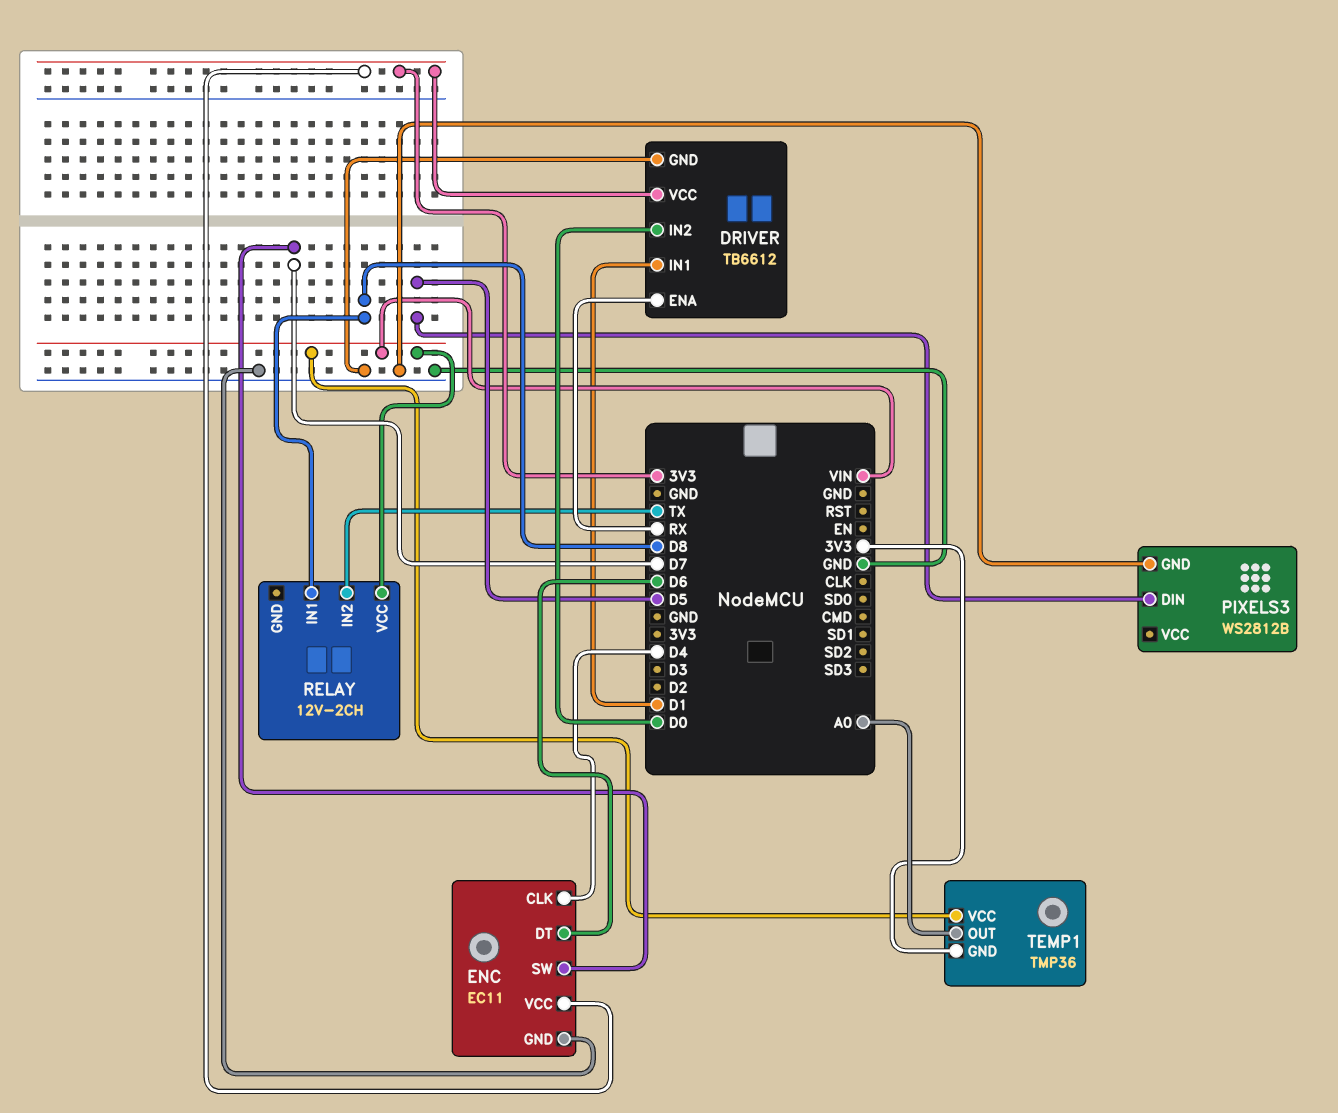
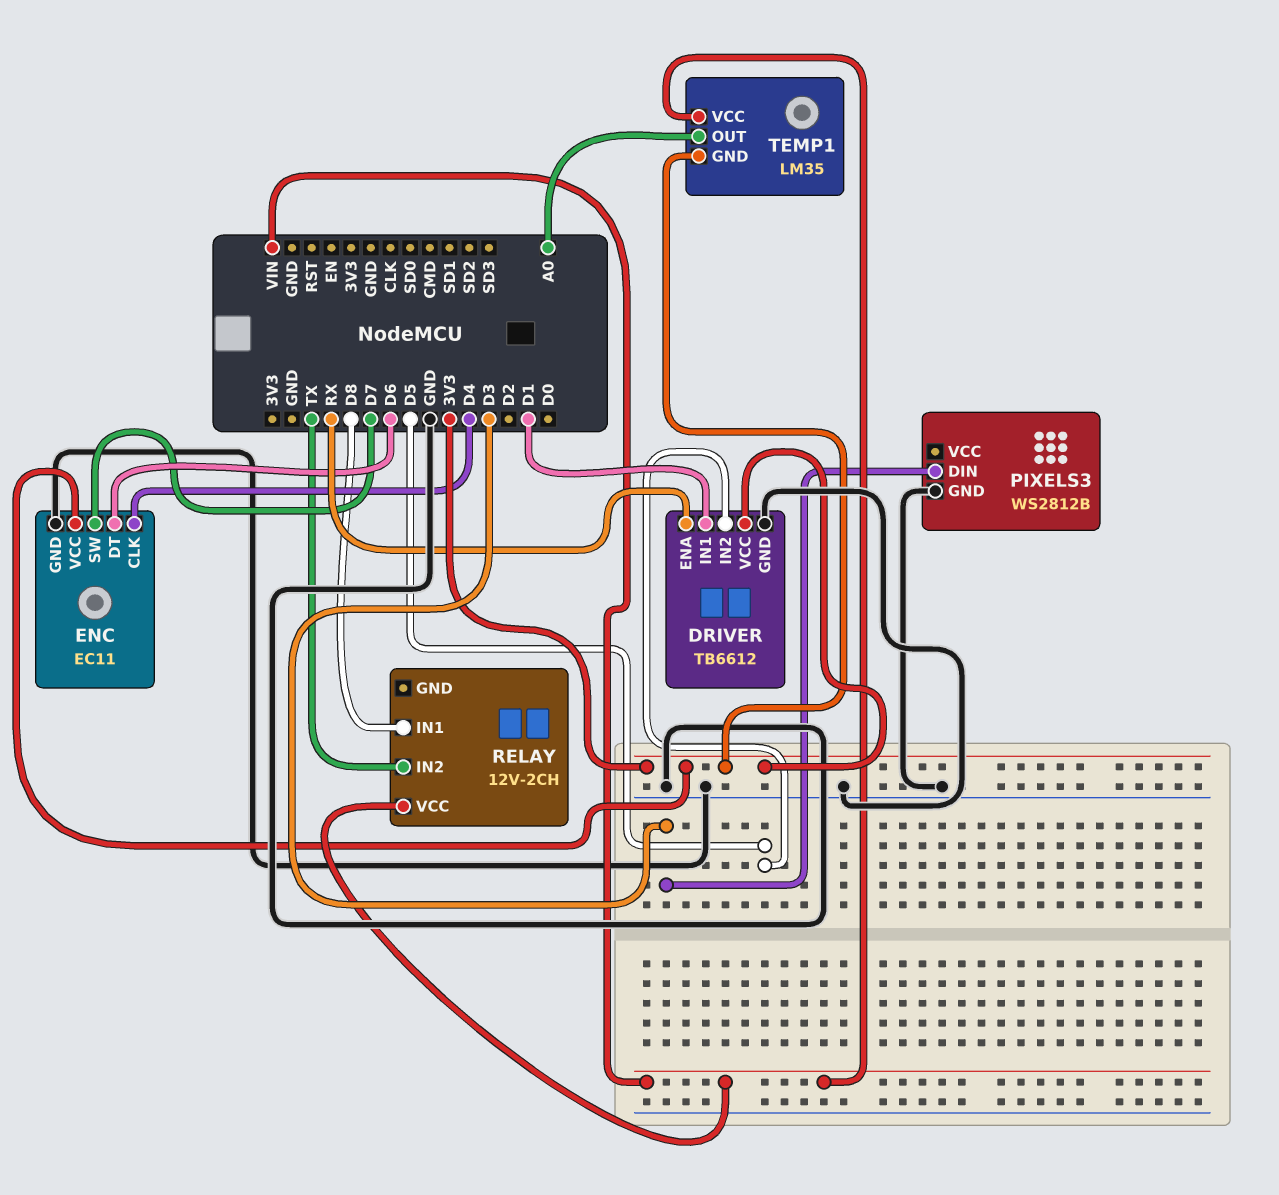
DRIVER pin IN2: D0 -> D5
PIXELS3 pin DIN: D5 -> D3
TEMP1: TMP36 -> LM35

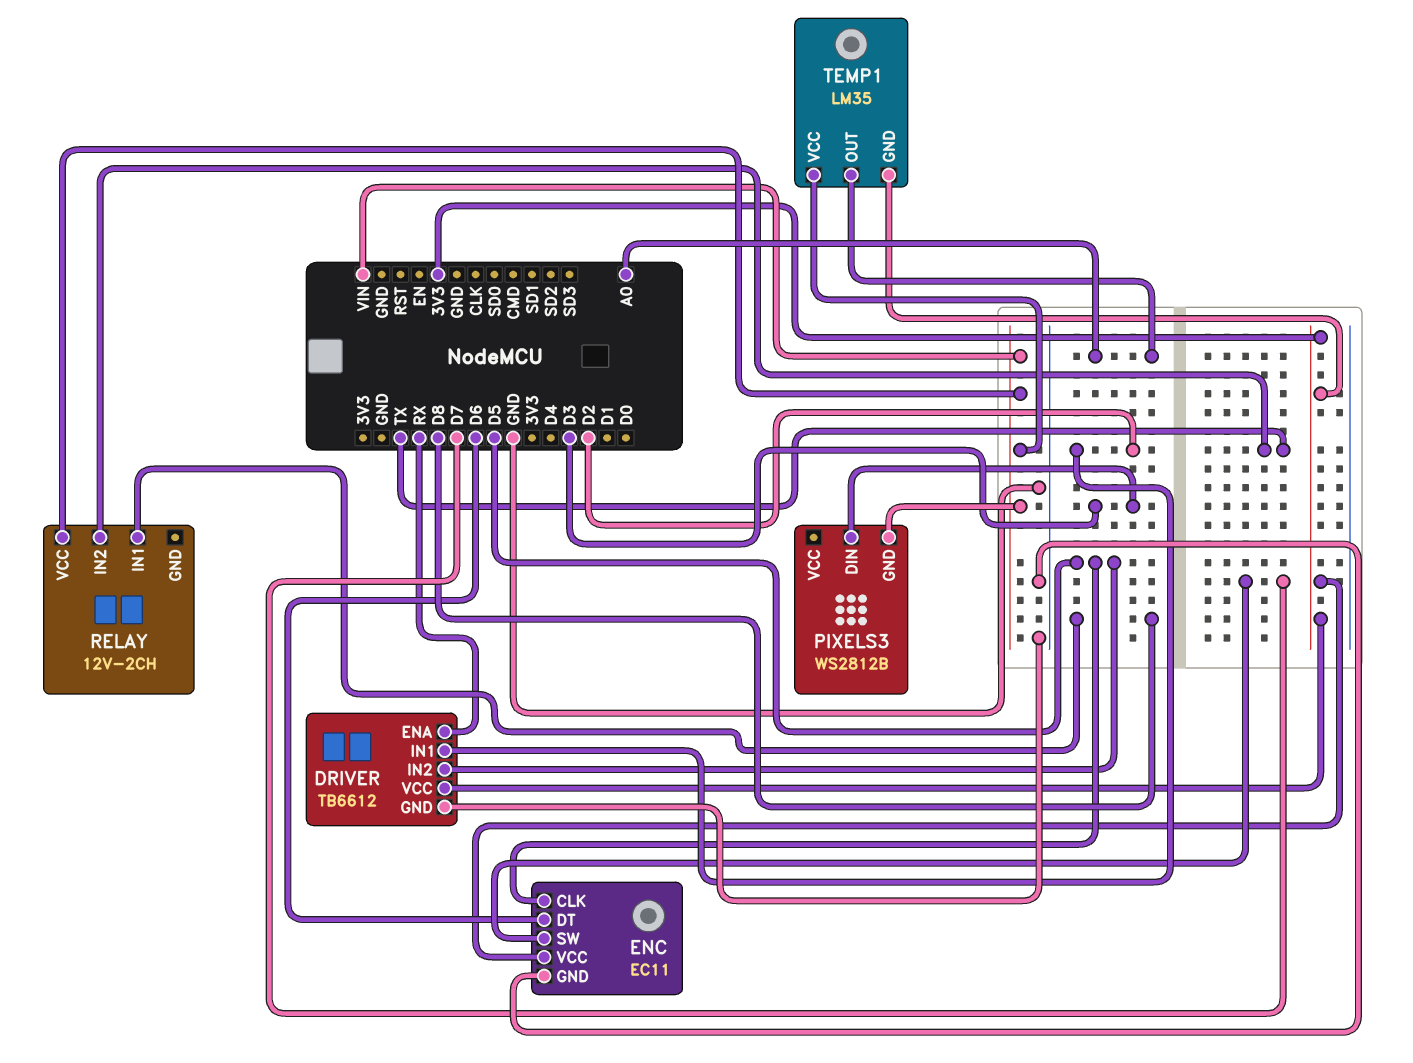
DRIVER pin IN1: D1 -> D2
ENC pin CLK: D4 -> D5
PIXELS3 pin GND: GND -> VIN

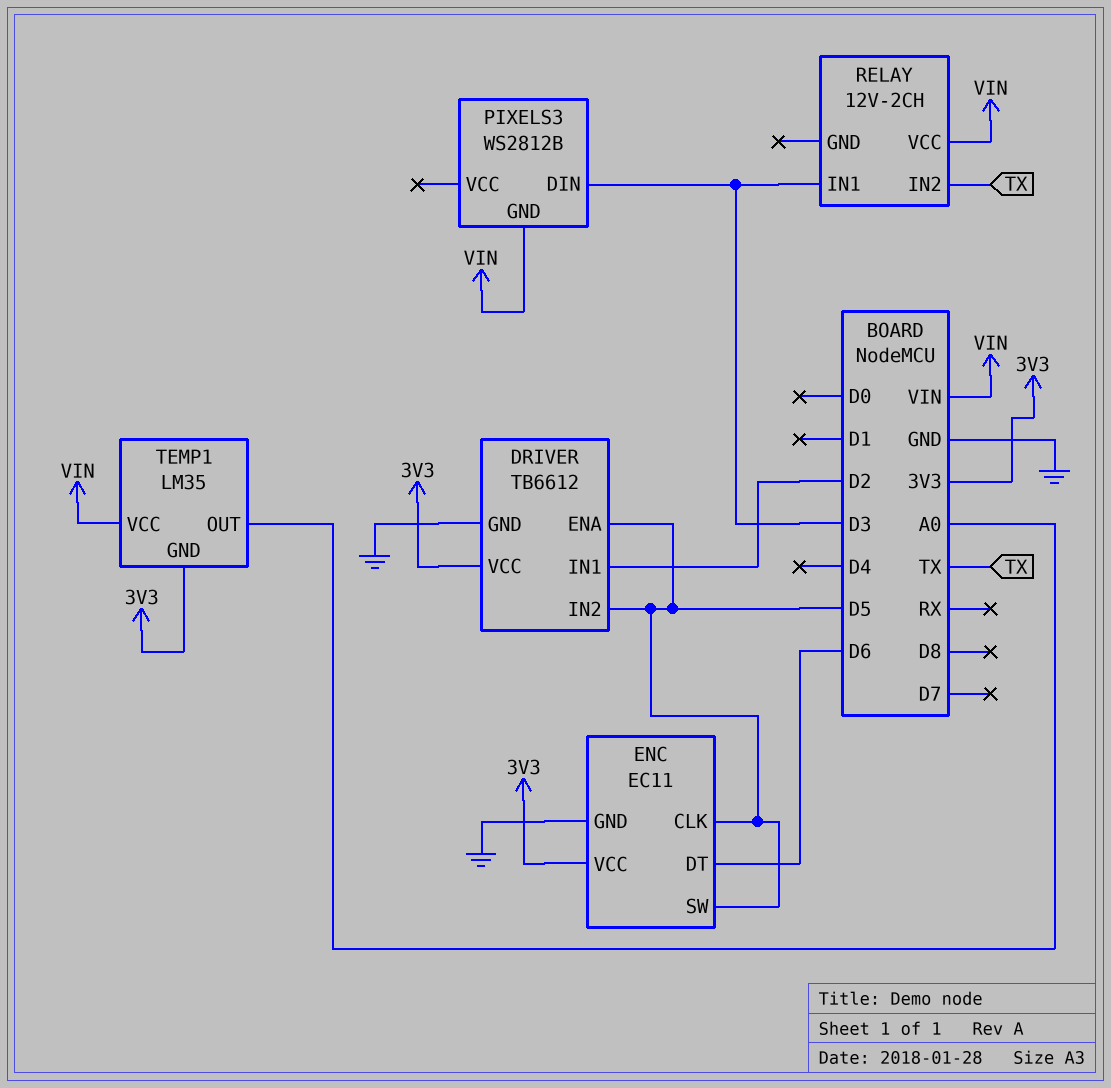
DRIVER pin ENA: RX -> D5
ENC pin SW: D7 -> D5
RELAY pin IN1: D8 -> D3

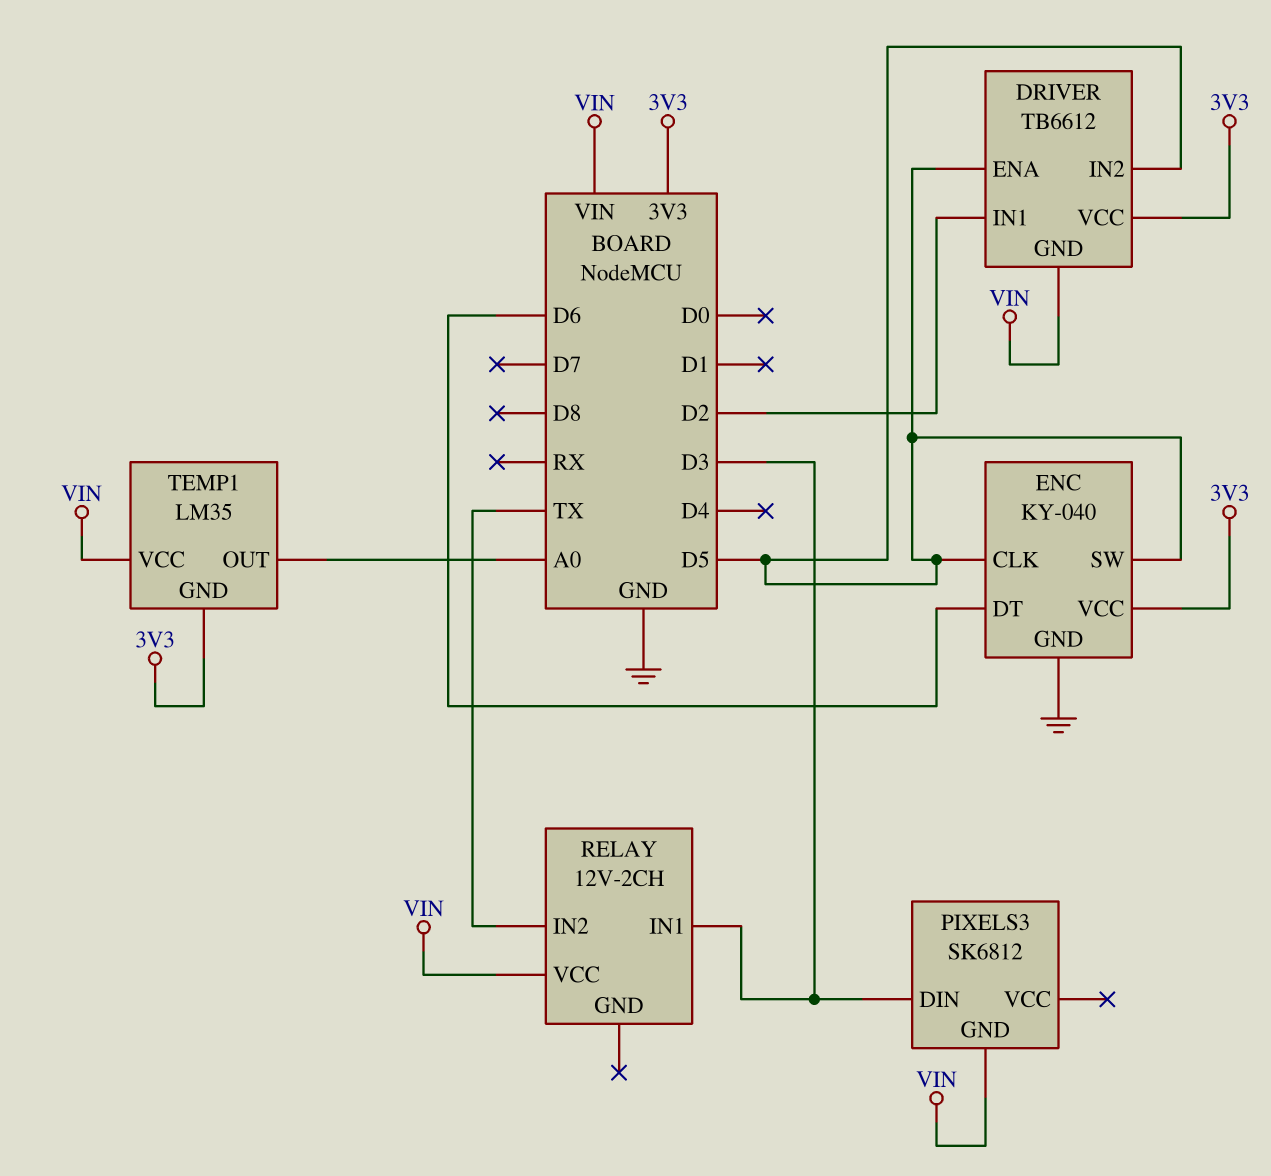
DRIVER pin GND: GND -> VIN
ENC: EC11 -> KY-040
PIXELS3: WS2812B -> SK6812

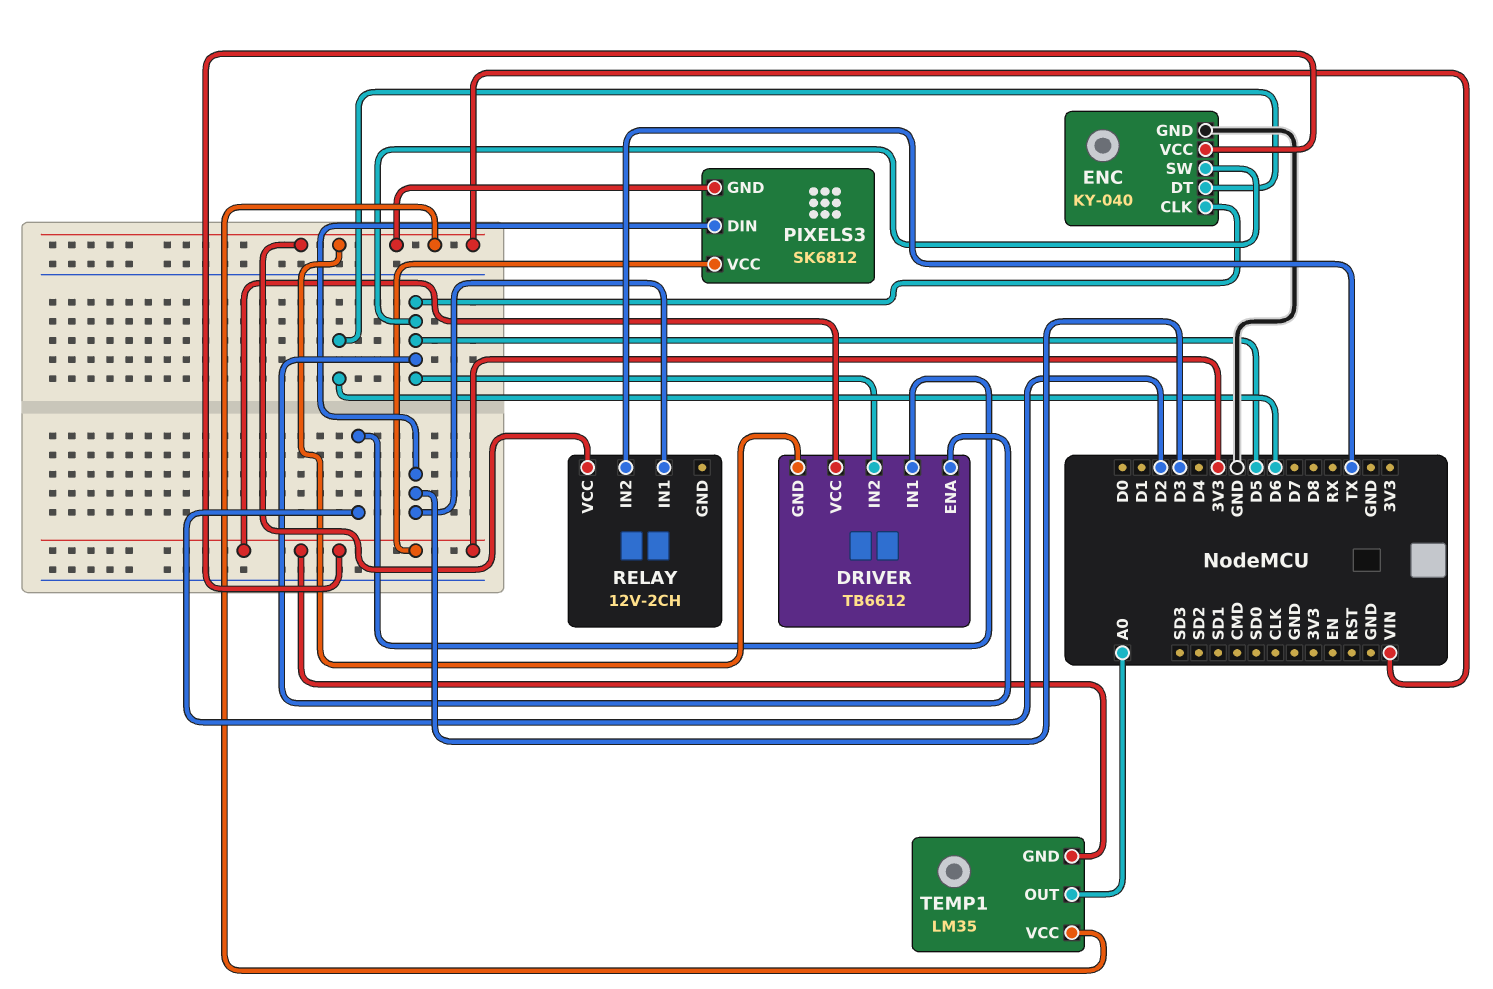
PIXELS3 pin VCC: none -> 3V3

